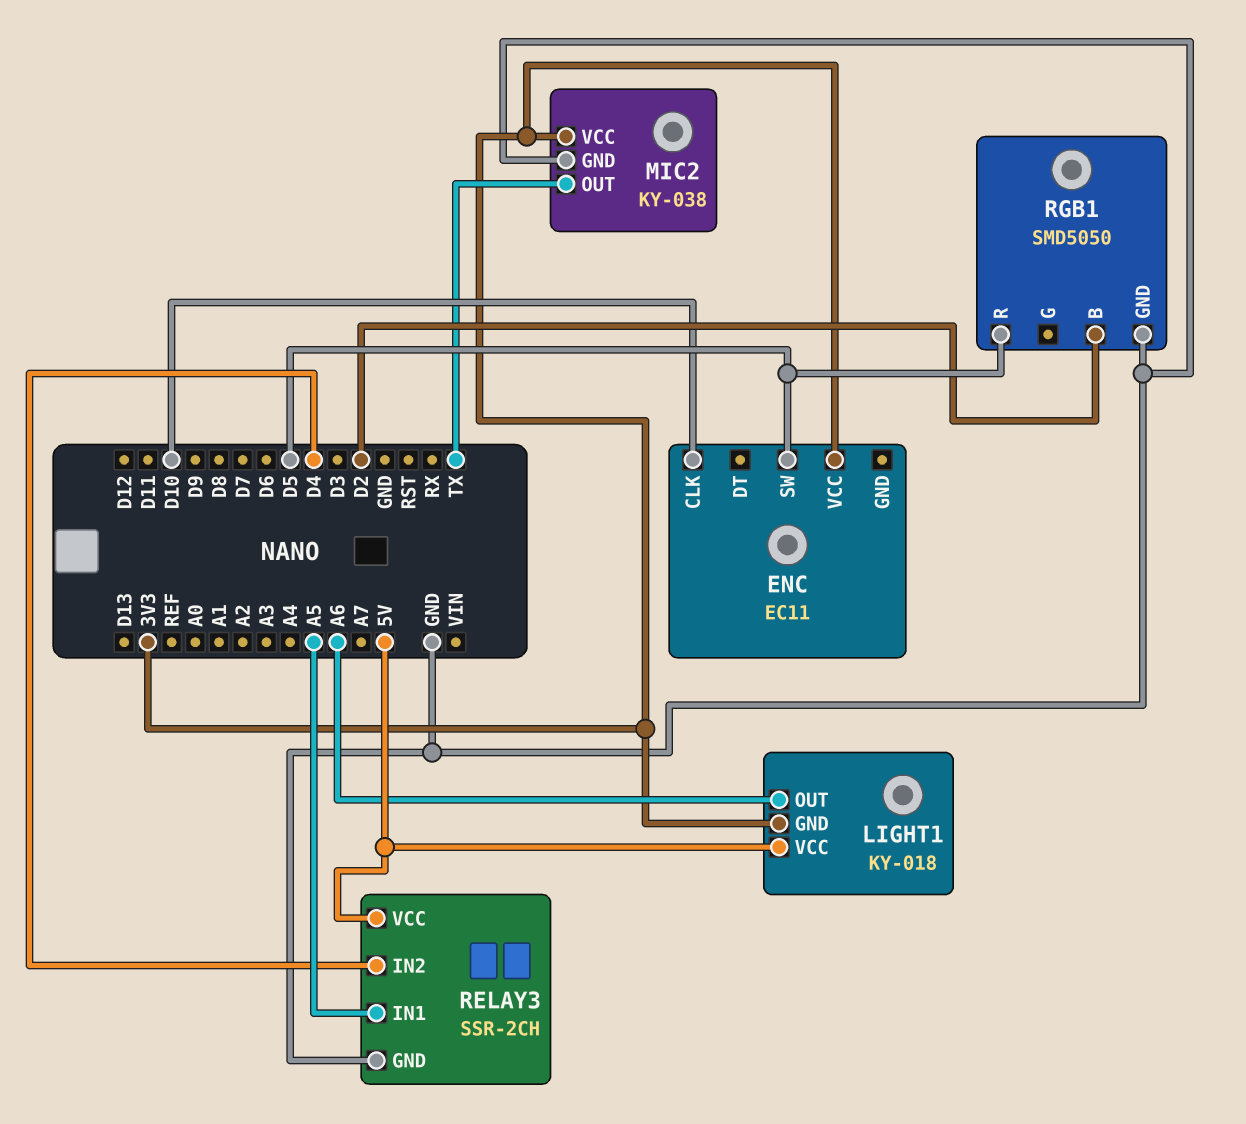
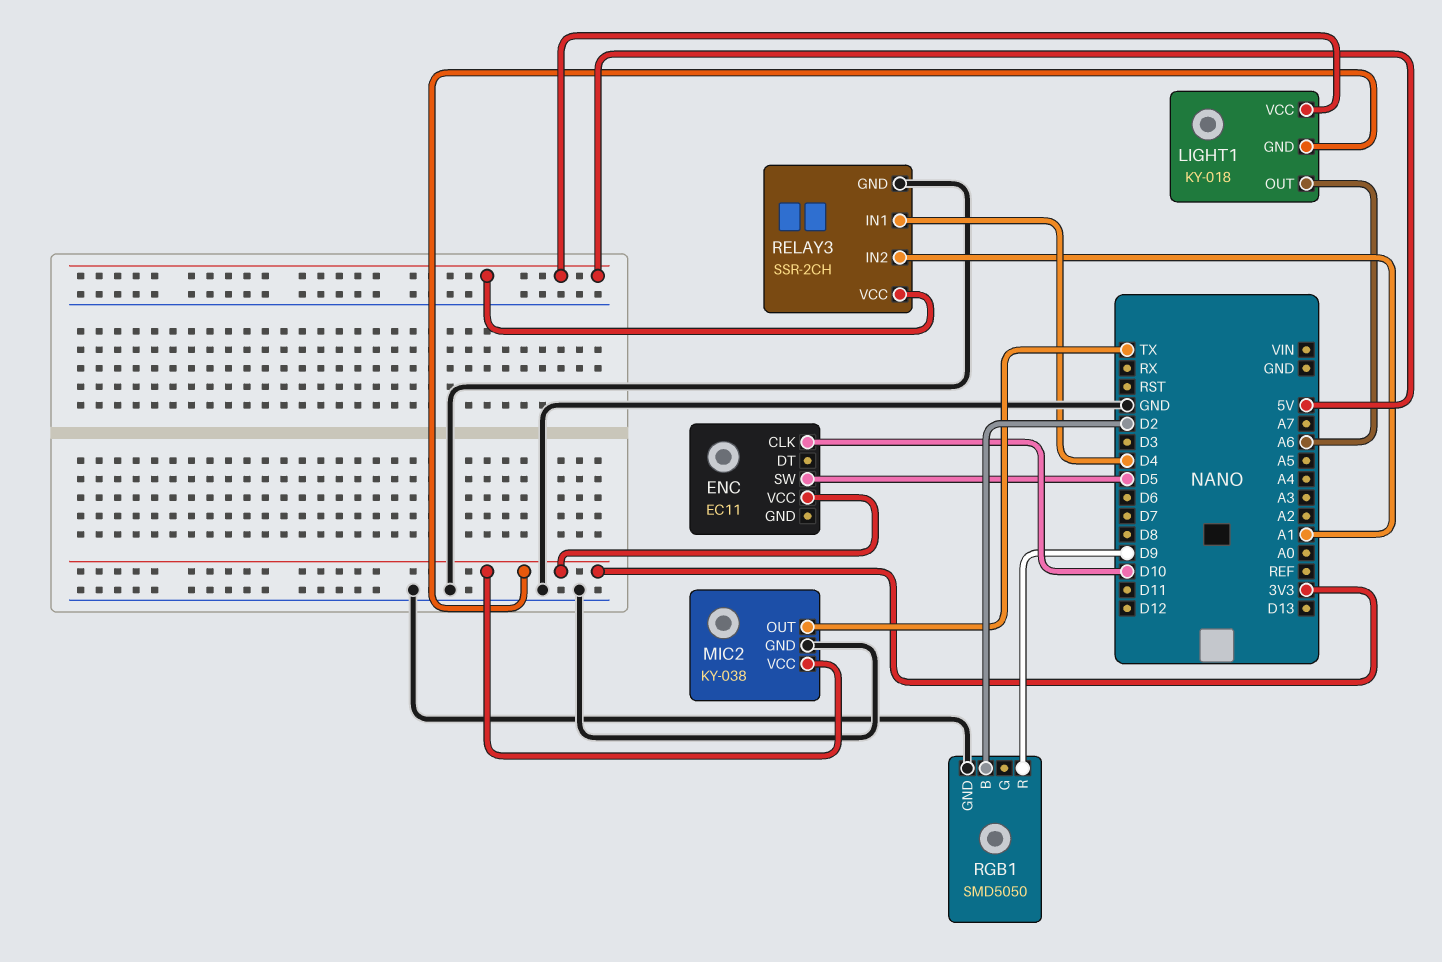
RELAY3 pin IN1: A5 -> D4
RELAY3 pin IN2: D4 -> A1
RGB1 pin R: D5 -> D9

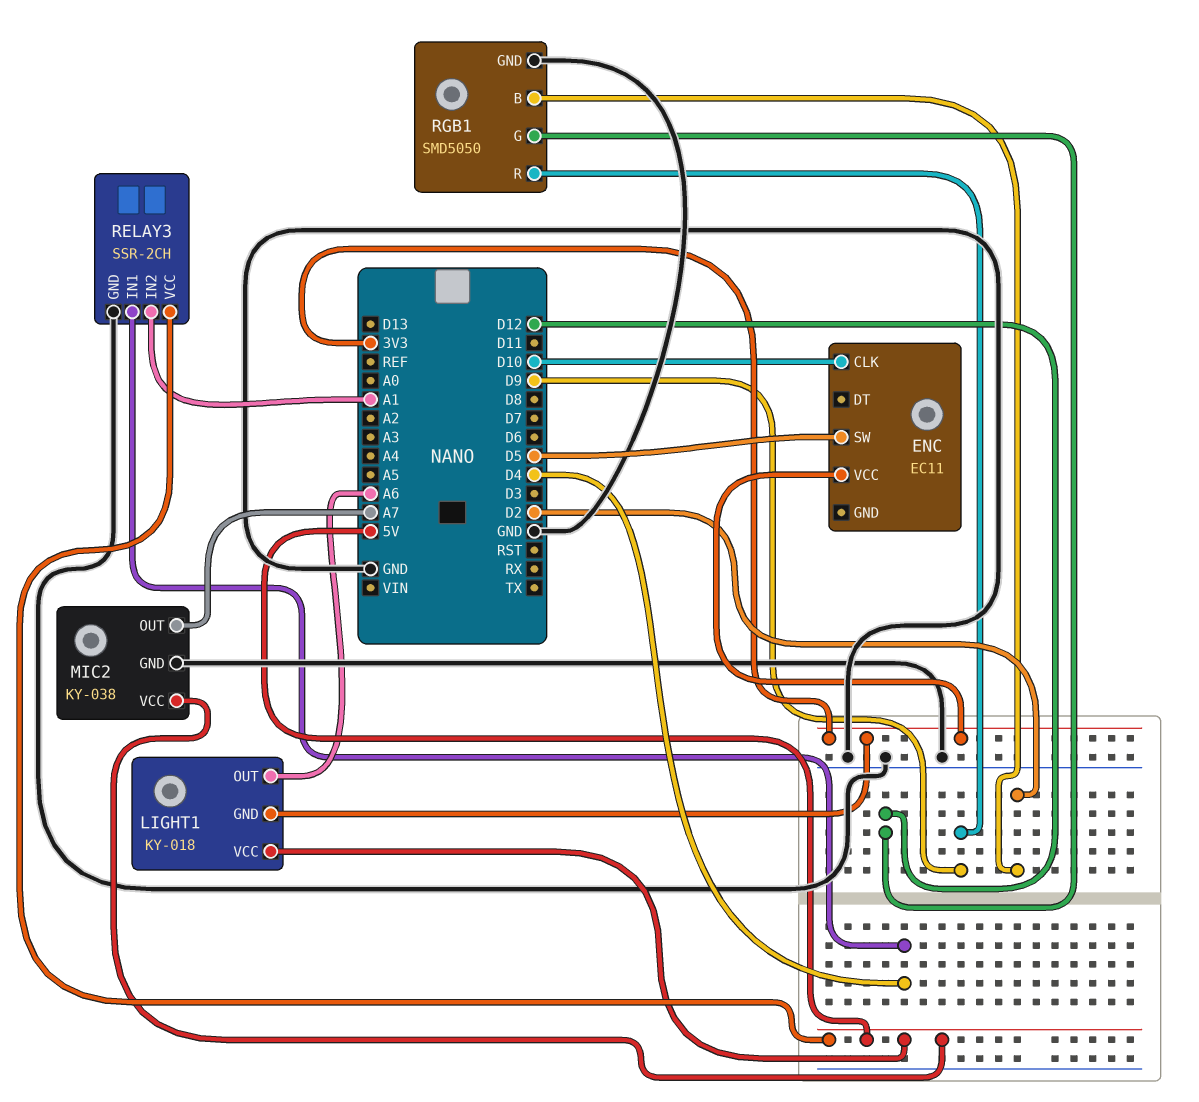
MIC2 pin OUT: TX -> A7
MIC2 pin VCC: 3V3 -> 5V
RGB1 pin G: none -> D12

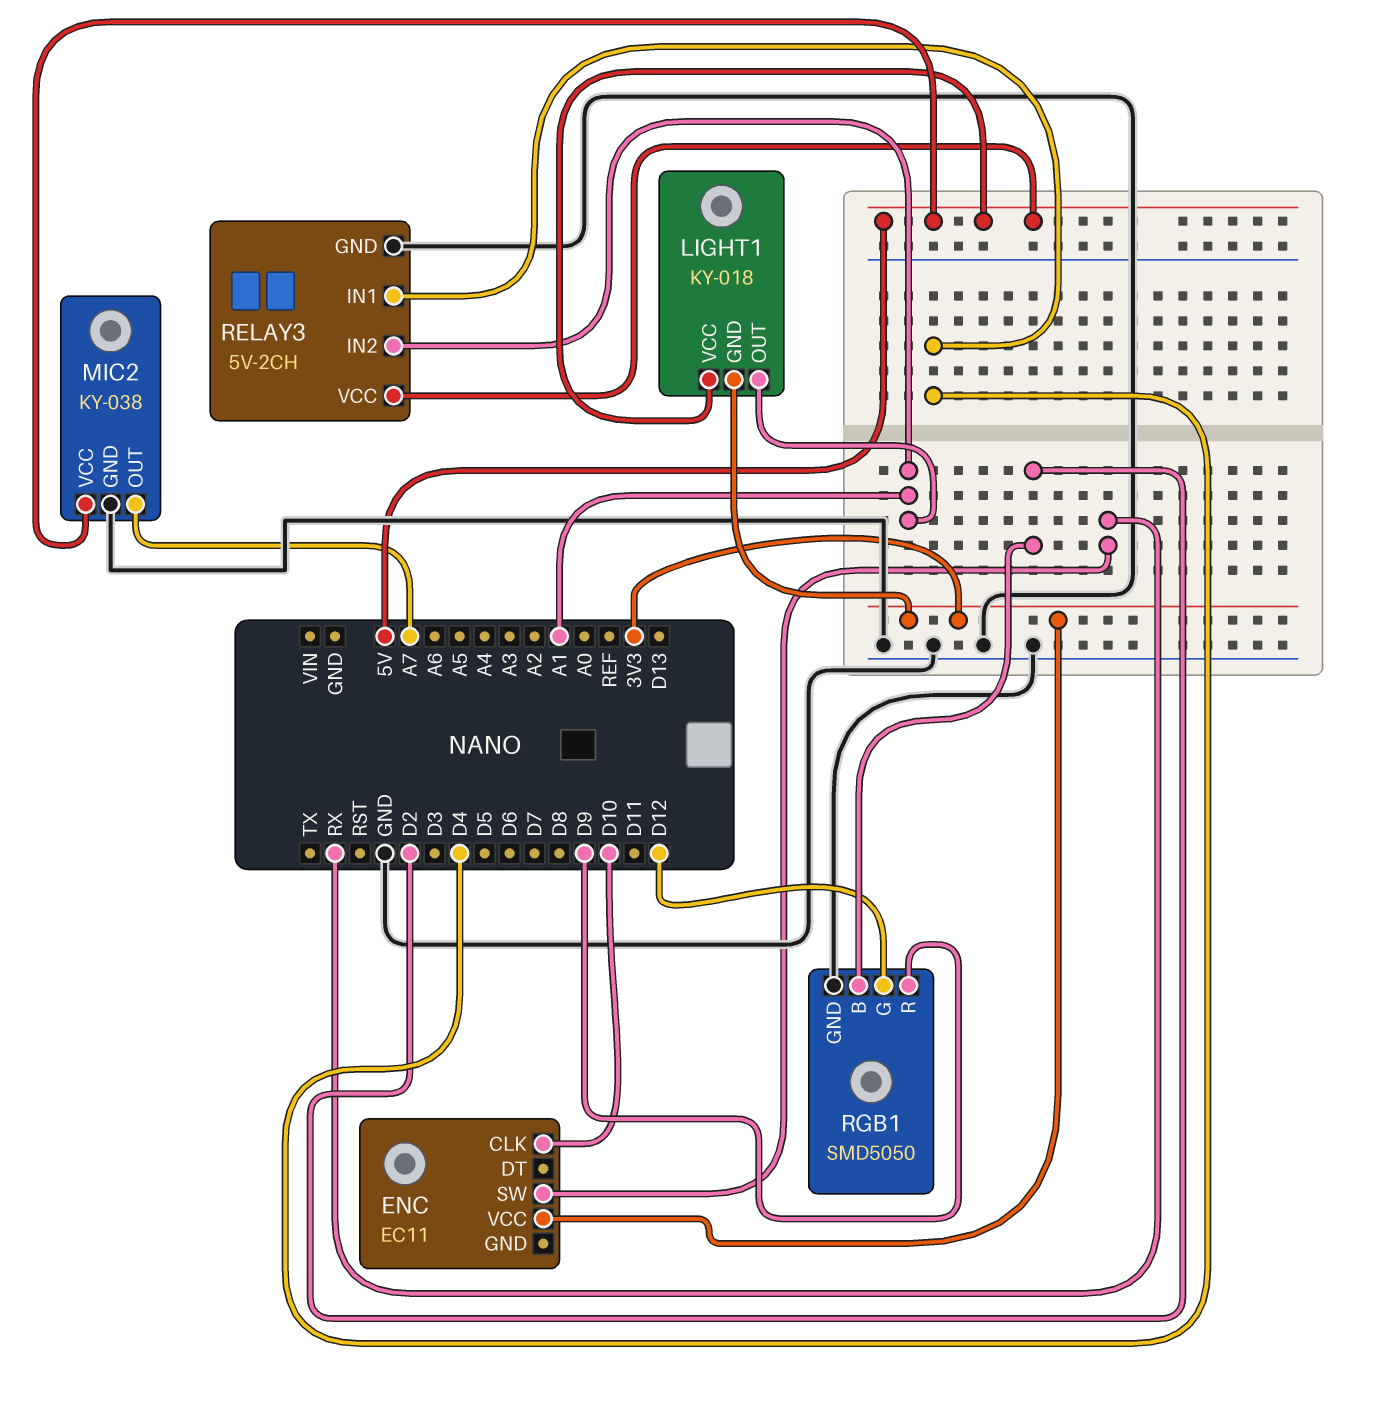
ENC pin SW: D5 -> RX
LIGHT1 pin OUT: A6 -> A1
RELAY3: SSR-2CH -> 5V-2CH

